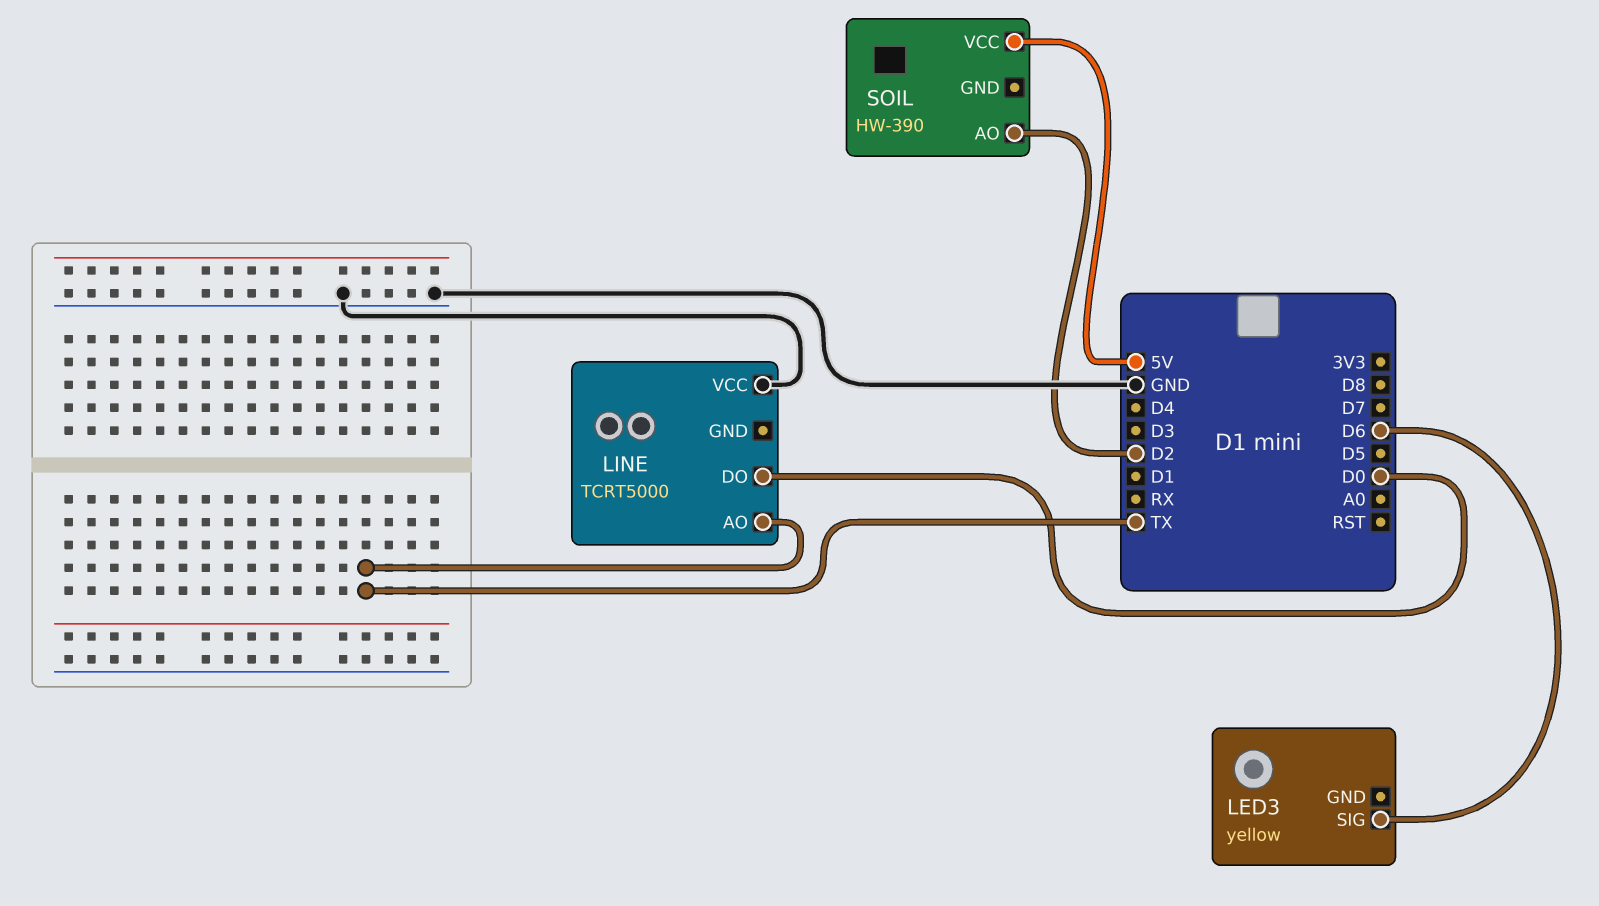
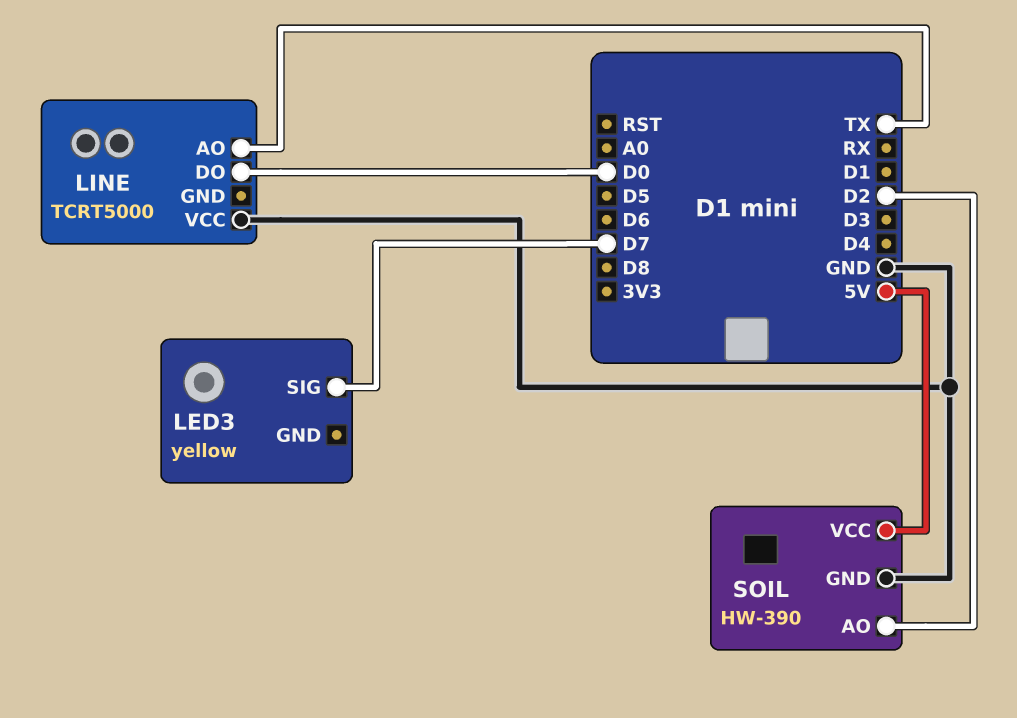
LED3 pin SIG: D6 -> D7
SOIL pin GND: none -> GND

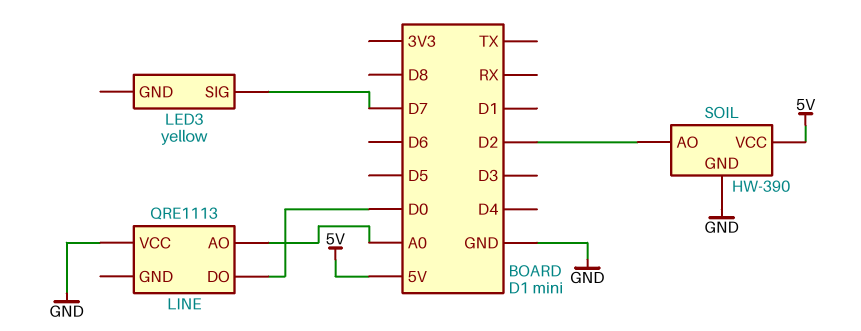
LINE: TCRT5000 -> QRE1113
LINE pin AO: TX -> A0

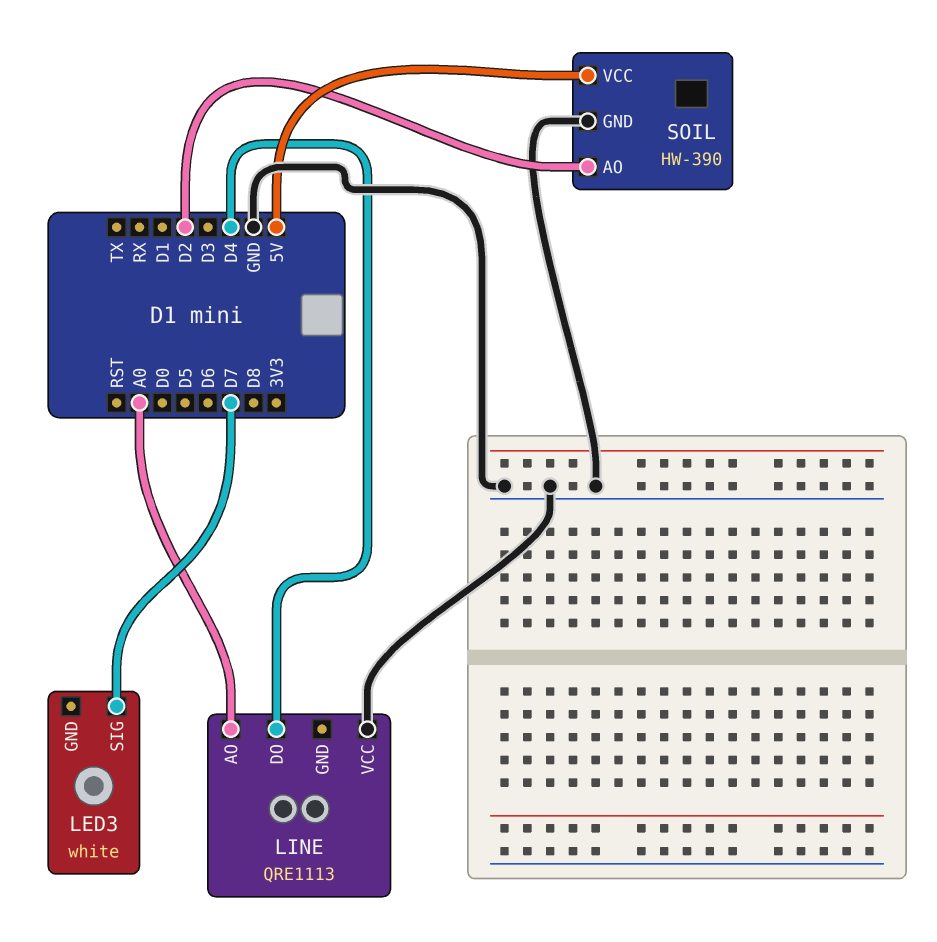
LED3: yellow -> white
LINE pin DO: D0 -> D4

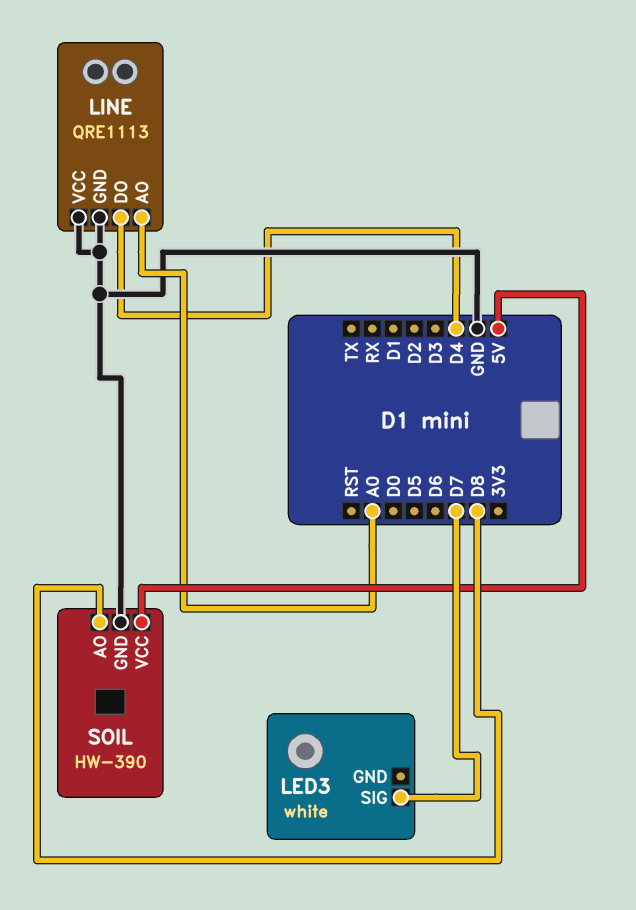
LINE pin GND: none -> GND
SOIL pin AO: D2 -> D8

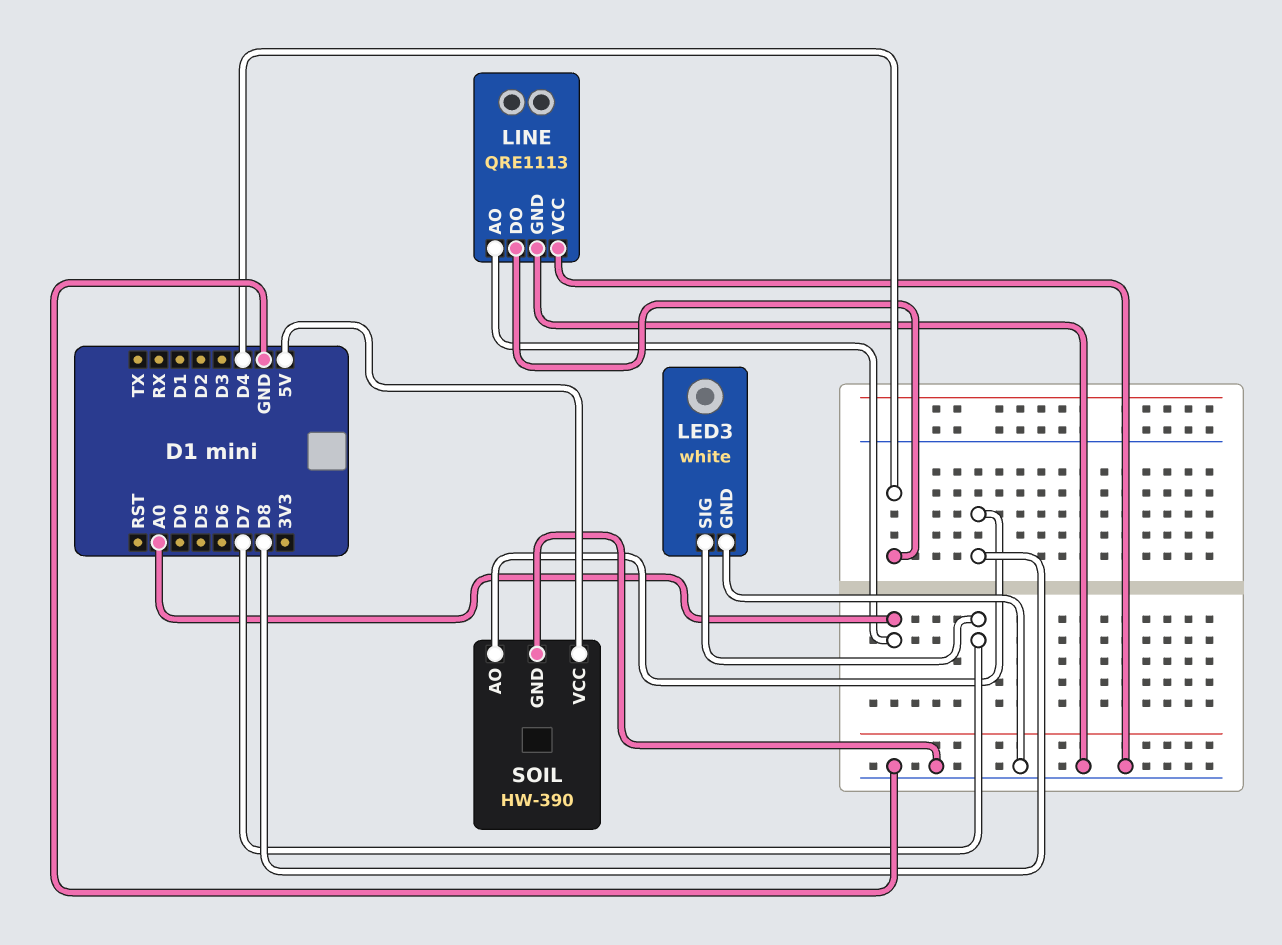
LED3 pin GND: none -> GND

